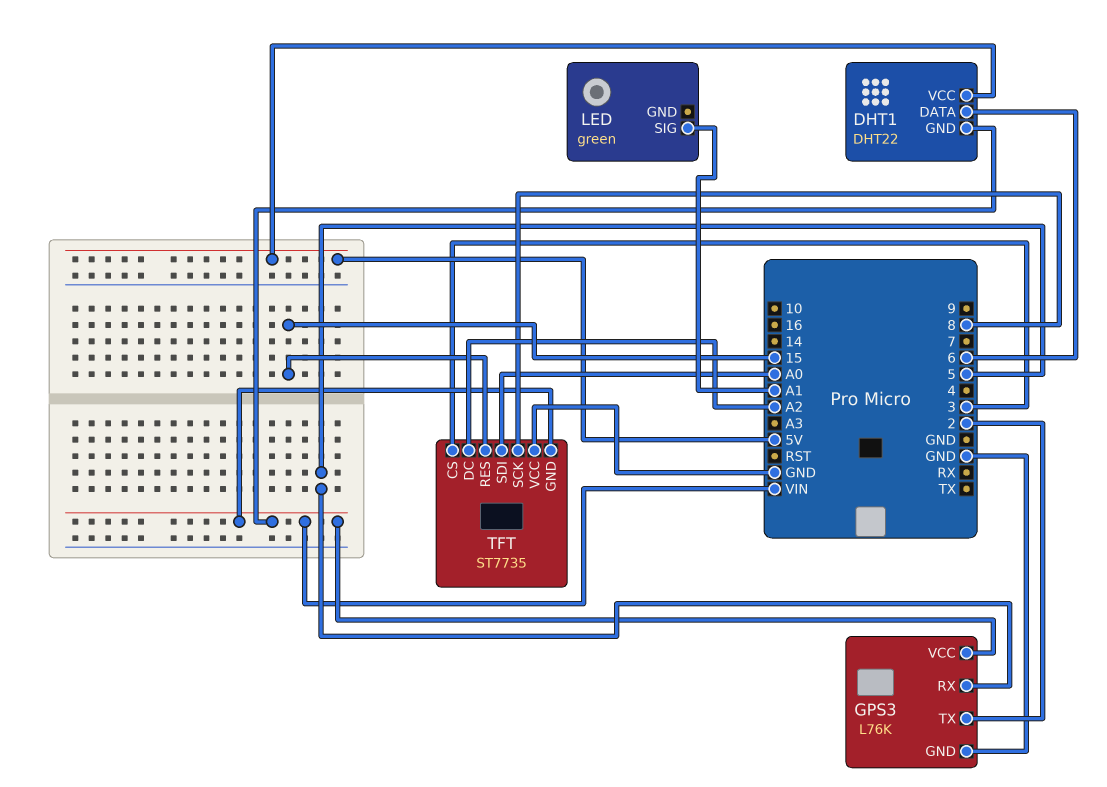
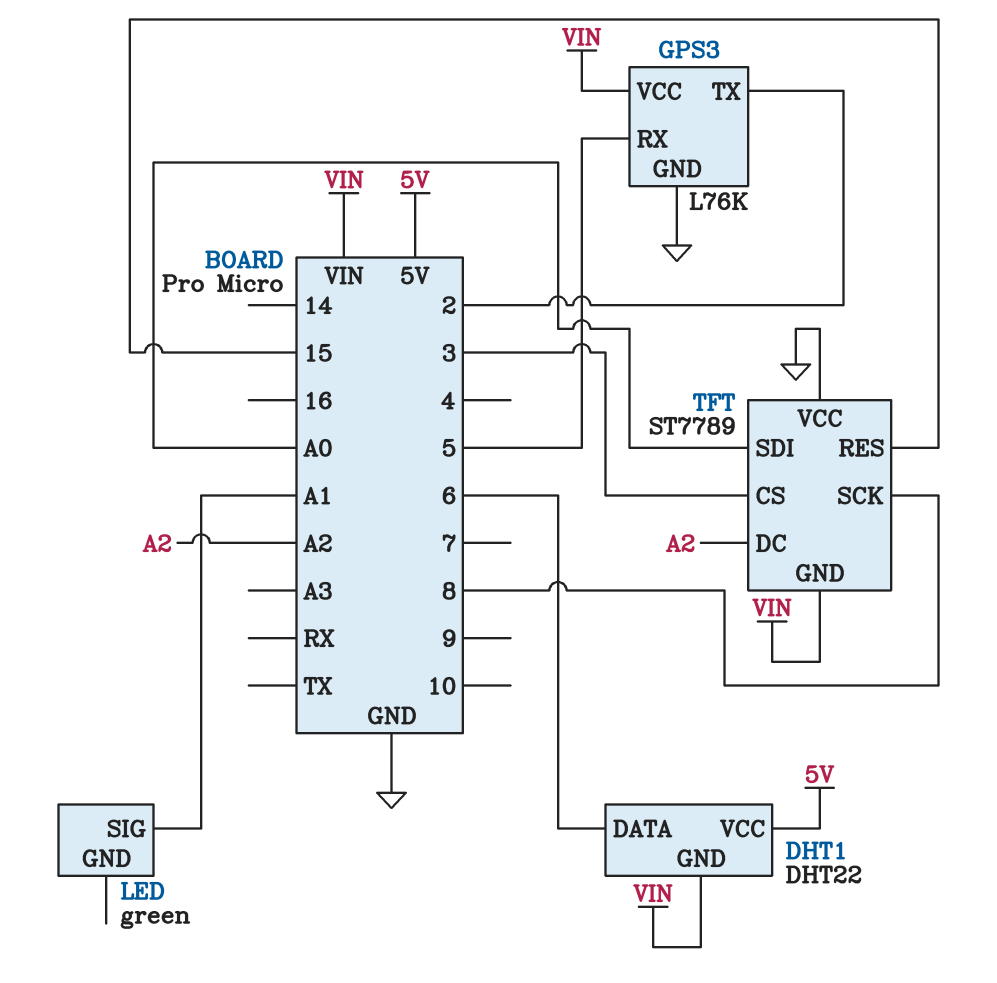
TFT: ST7735 -> ST7789

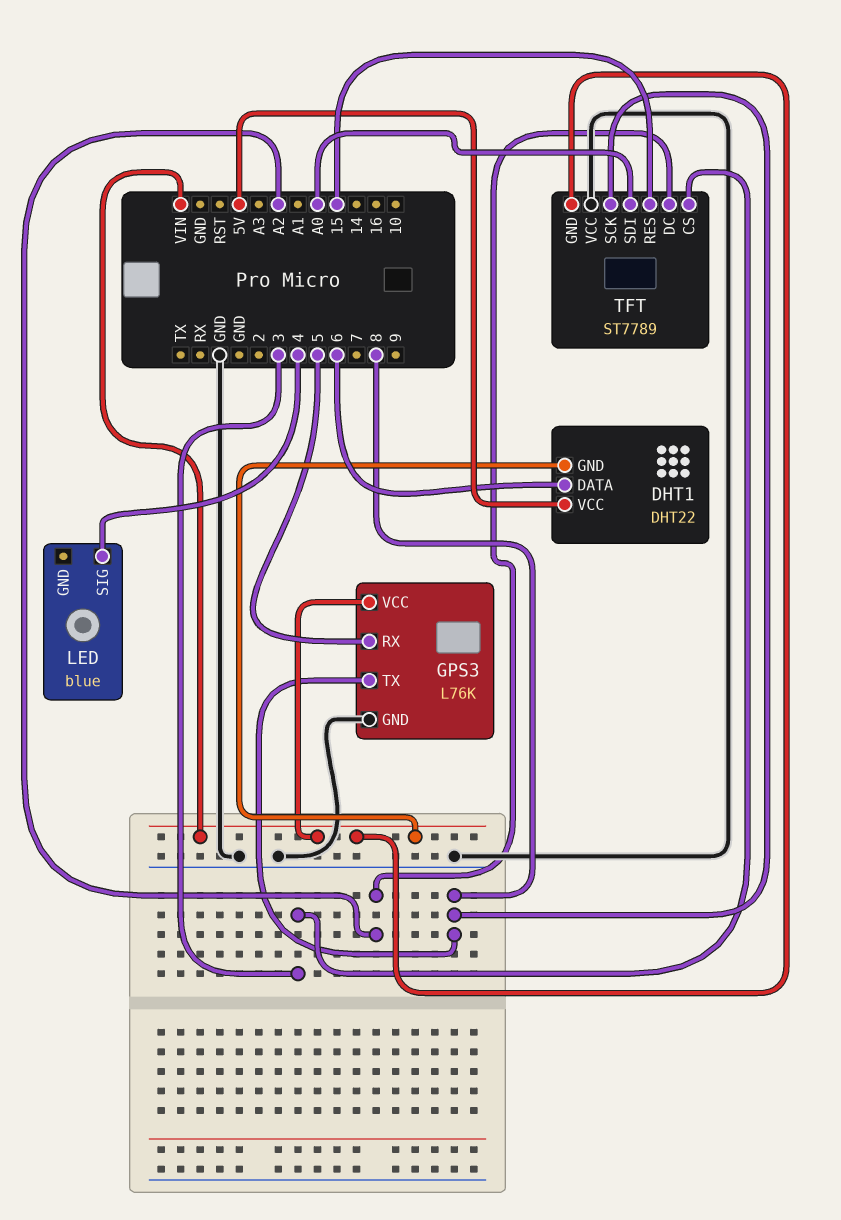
GPS3 pin TX: 2 -> 8
LED: green -> blue
LED pin SIG: A1 -> 4

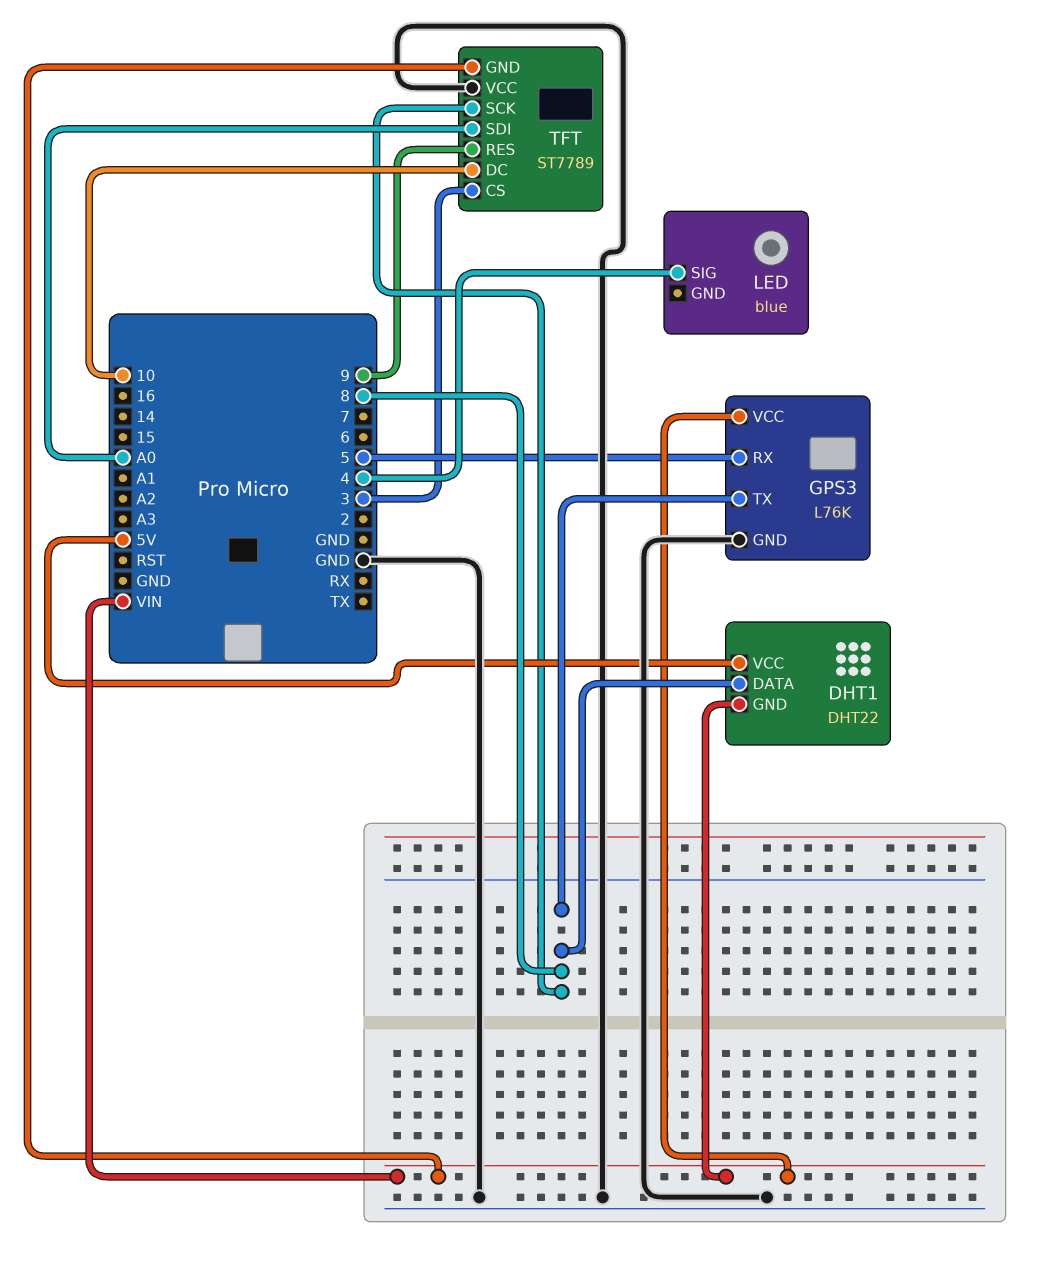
DHT1 pin DATA: 6 -> 8
TFT pin DC: A2 -> 10
TFT pin RES: 15 -> 9

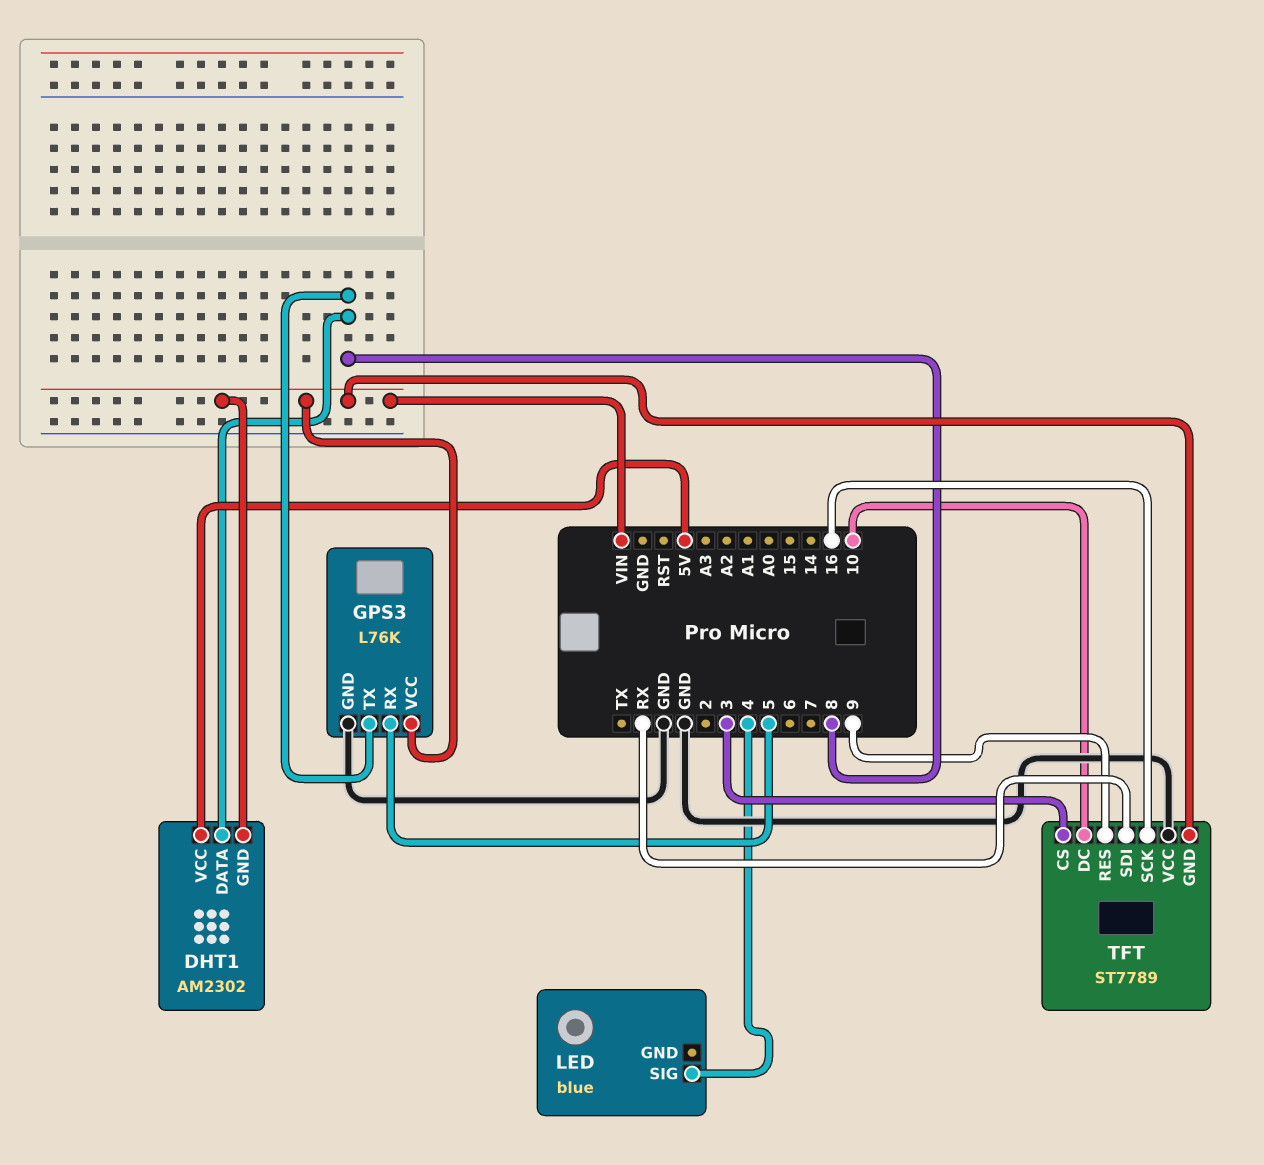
DHT1: DHT22 -> AM2302
TFT pin SCK: 8 -> 16
TFT pin SDI: A0 -> RX

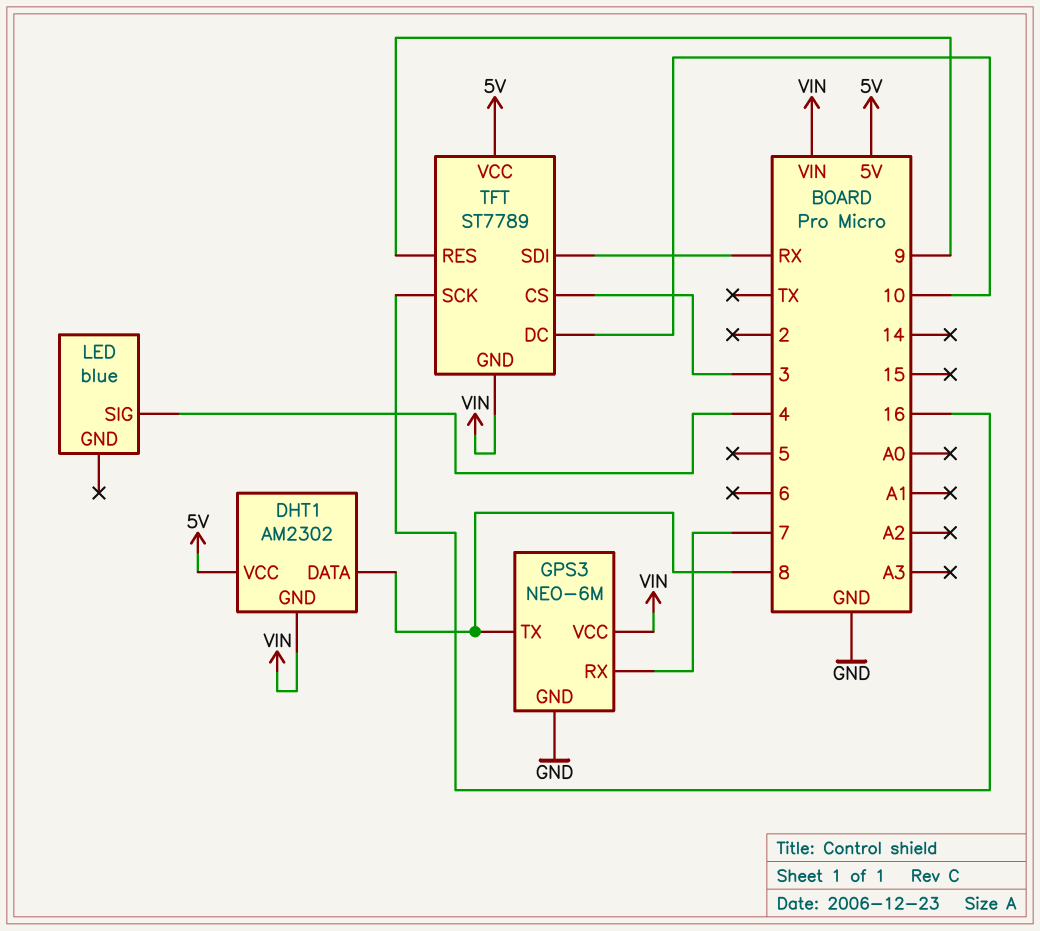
GPS3: L76K -> NEO-6M
GPS3 pin RX: 5 -> 7
TFT pin VCC: GND -> 5V

